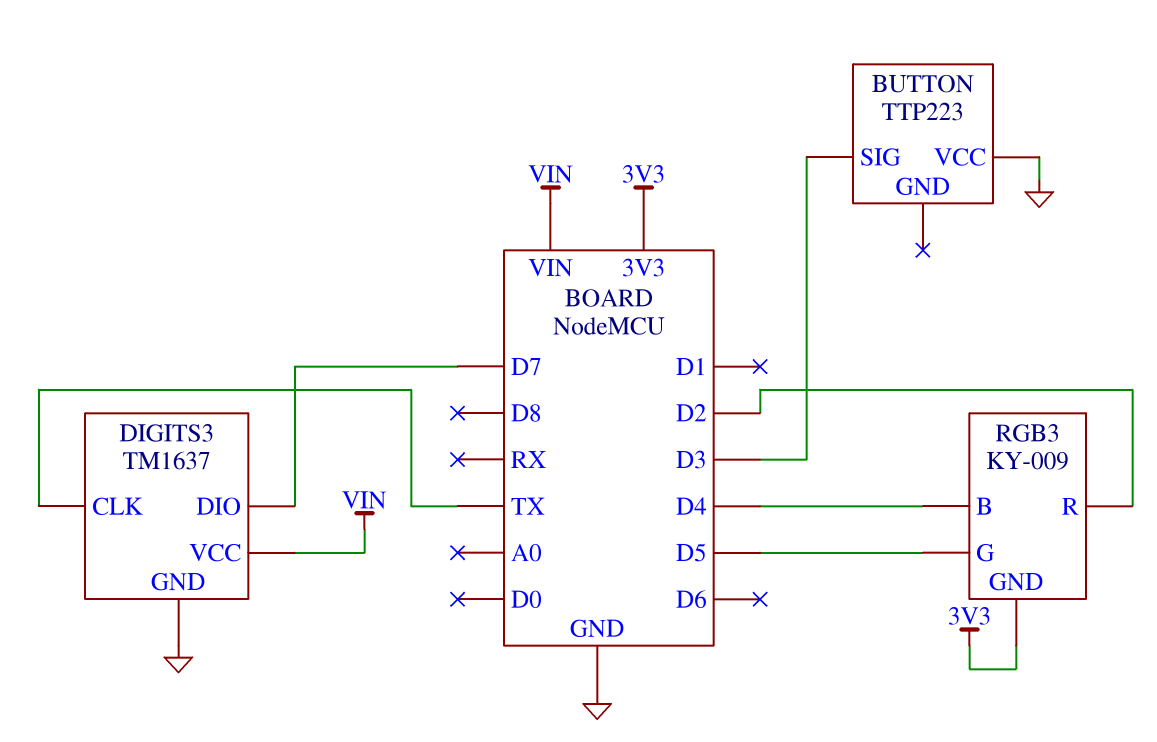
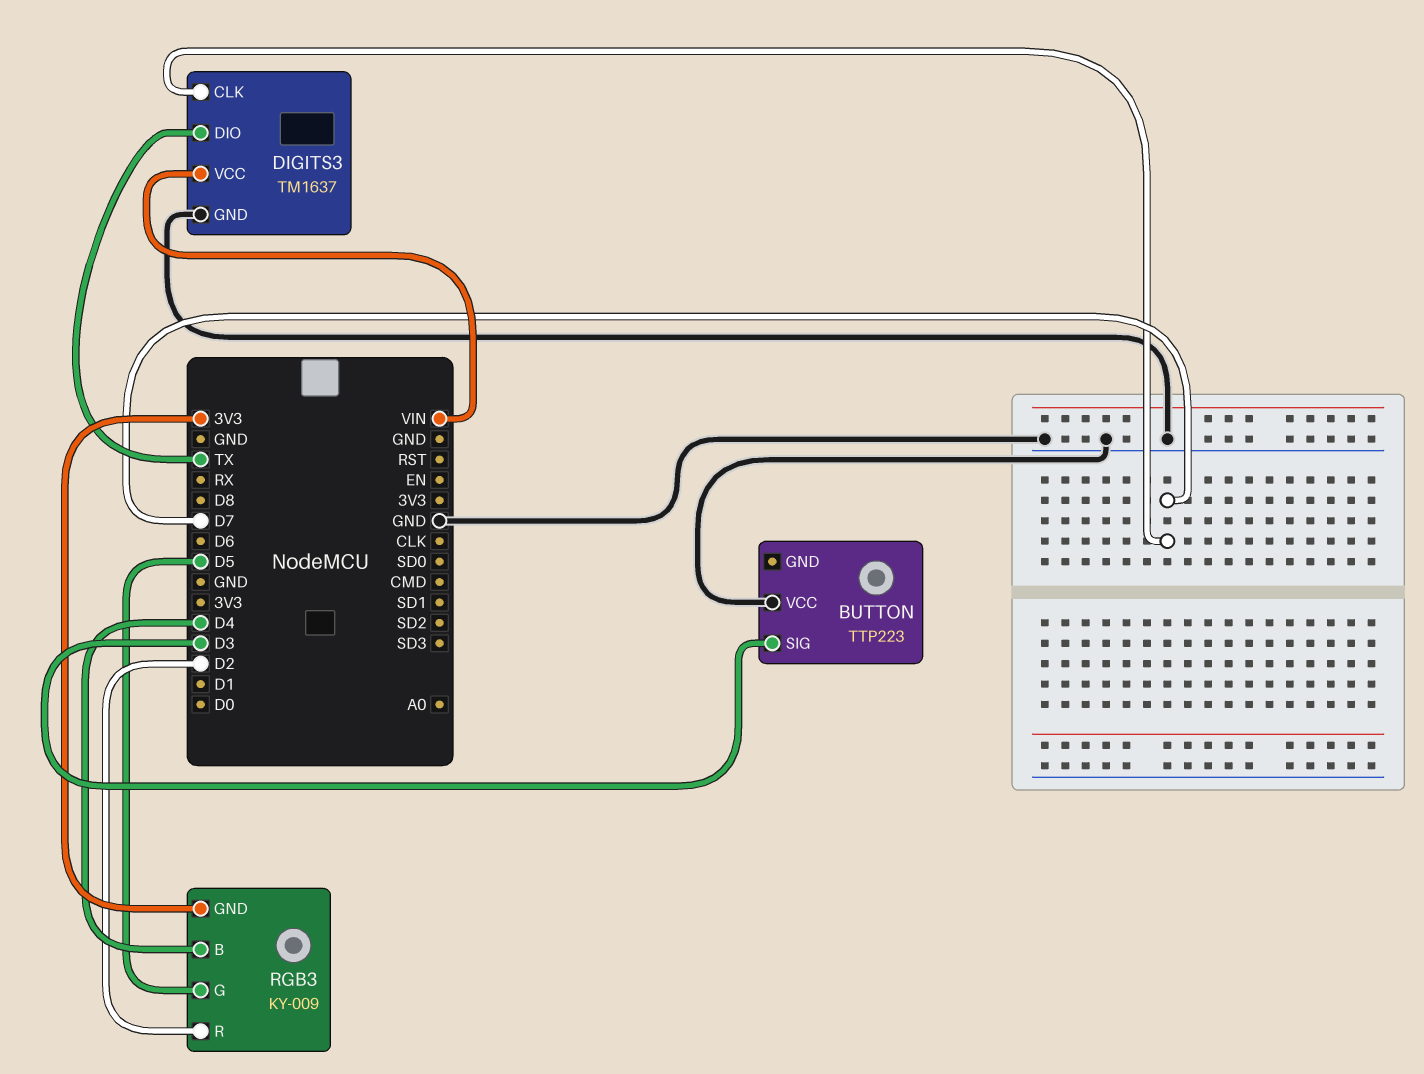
DIGITS3 pin CLK: TX -> D7
DIGITS3 pin DIO: D7 -> TX

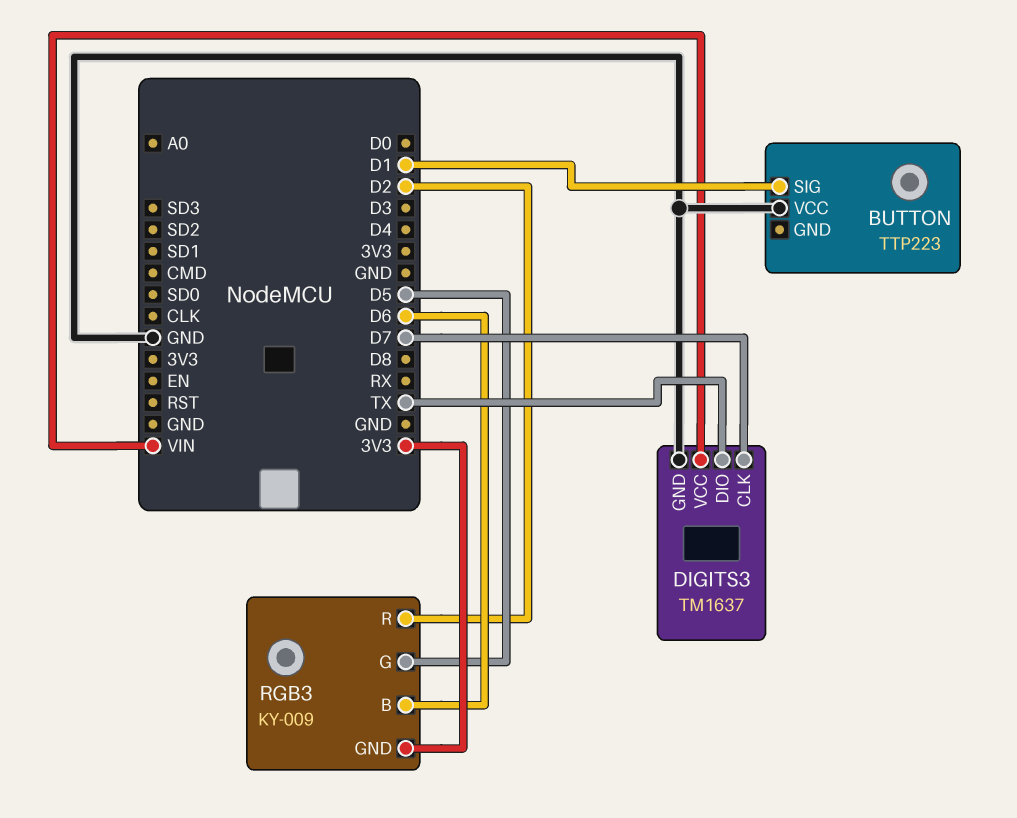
BUTTON pin SIG: D3 -> D1
RGB3 pin B: D4 -> D6

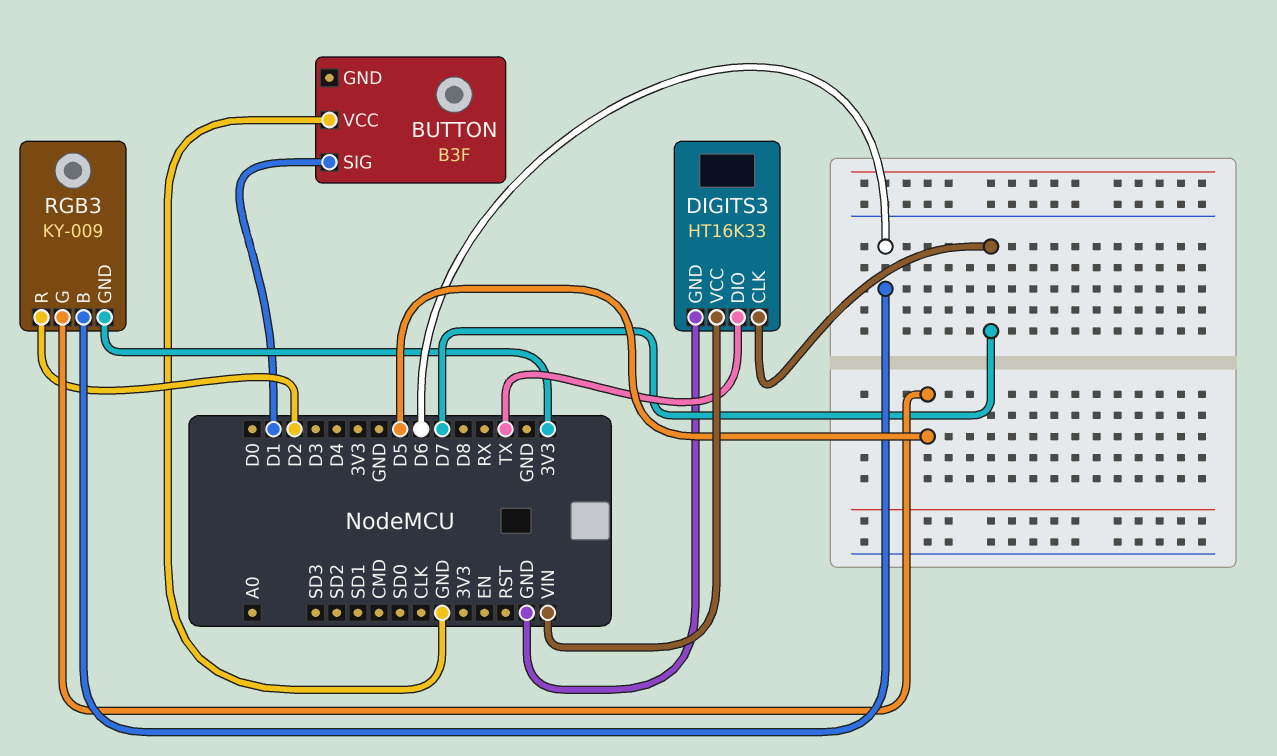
BUTTON: TTP223 -> B3F
DIGITS3: TM1637 -> HT16K33

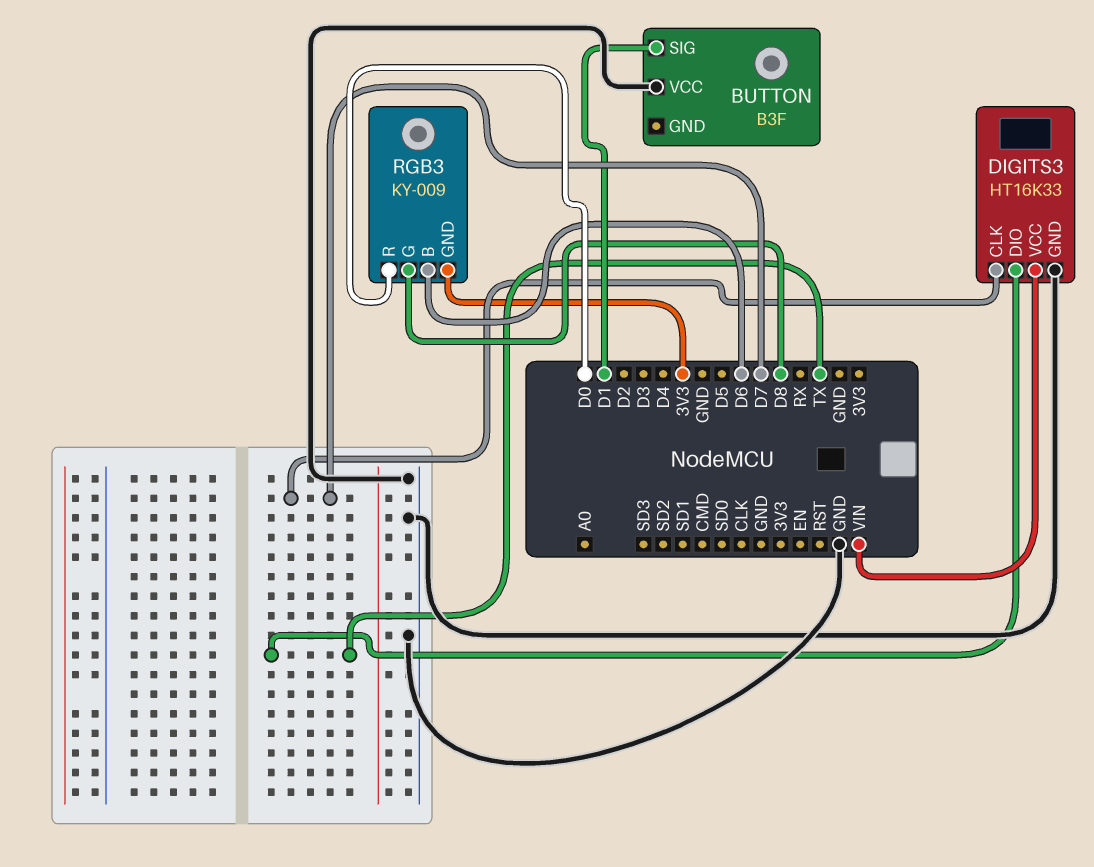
RGB3 pin G: D5 -> D8
RGB3 pin R: D2 -> D0

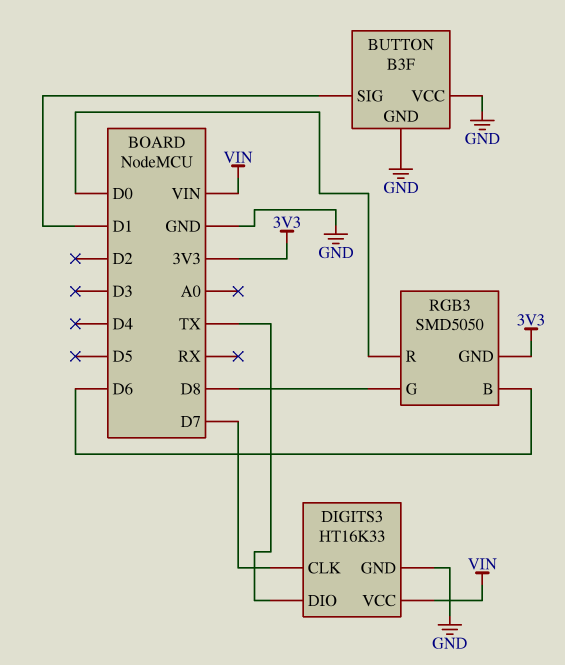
BUTTON pin GND: none -> GND
RGB3: KY-009 -> SMD5050

